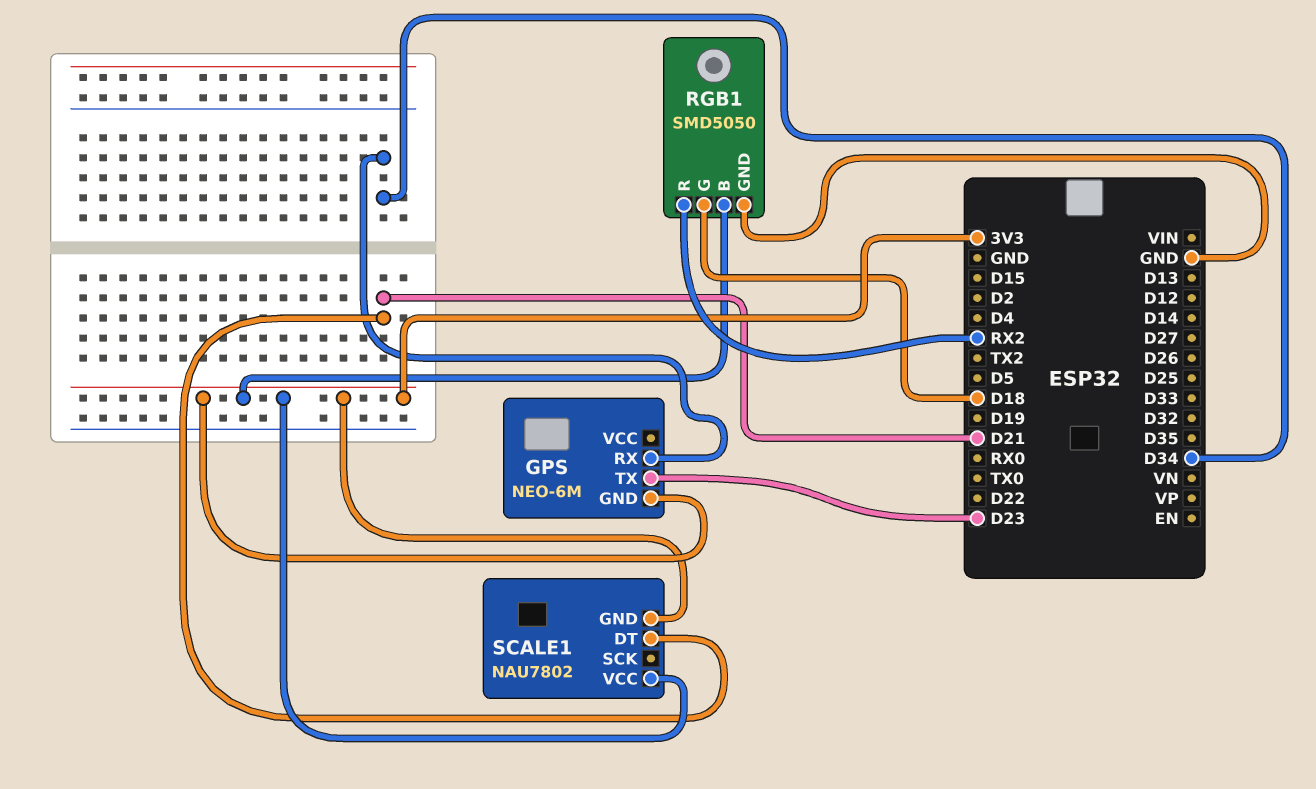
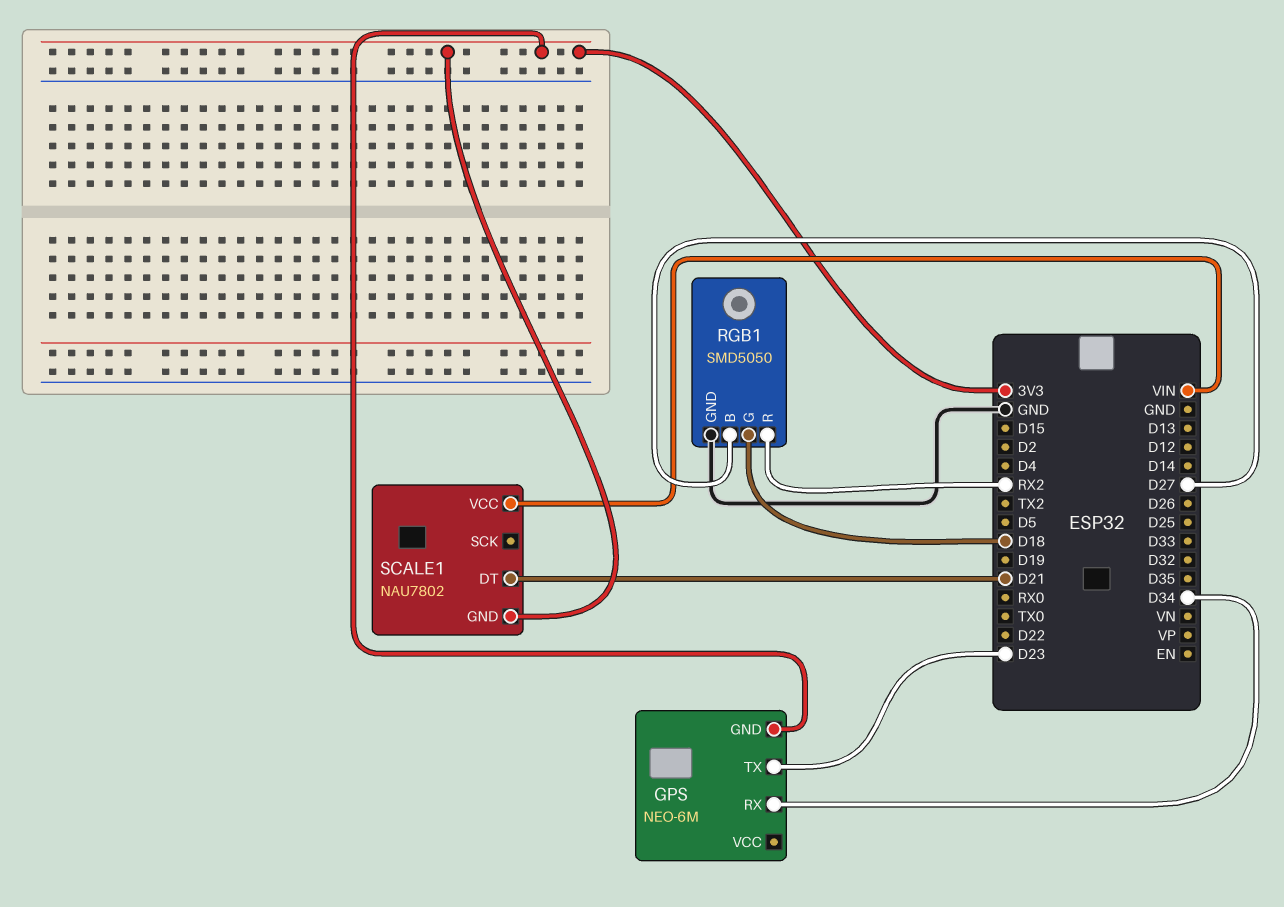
RGB1 pin B: 3V3 -> D27
SCALE1 pin VCC: 3V3 -> VIN

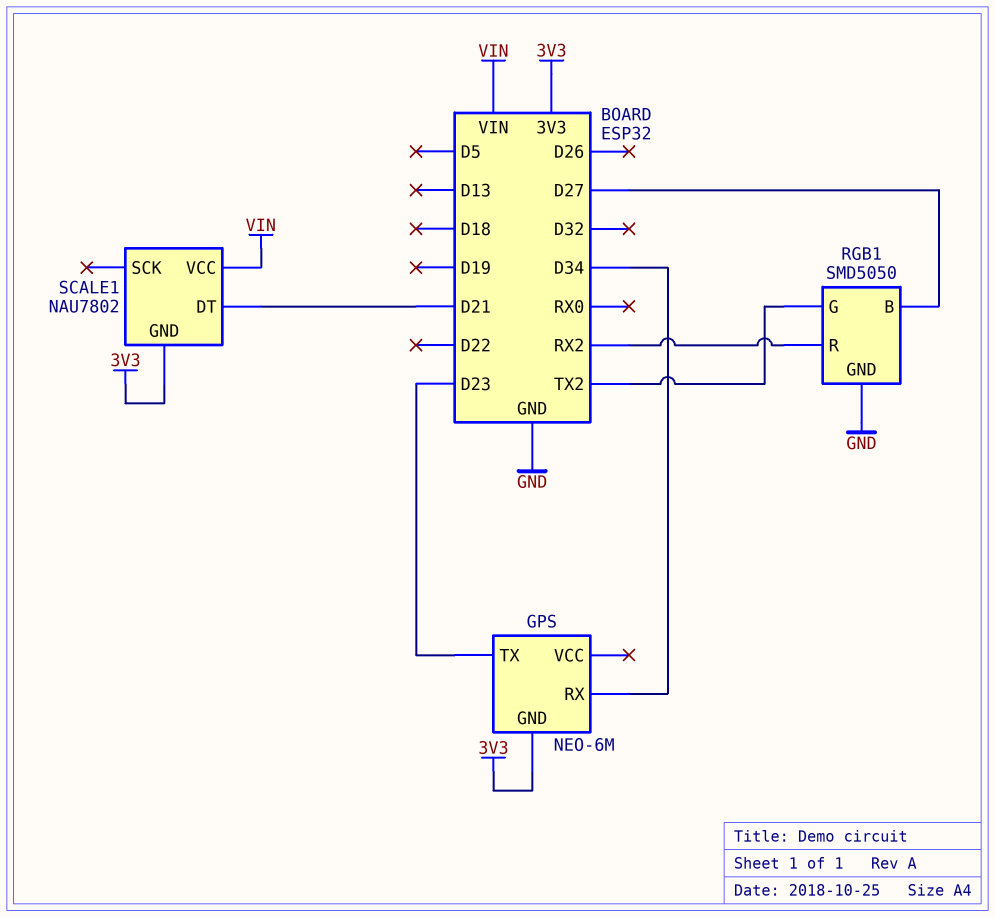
RGB1 pin G: D18 -> TX2

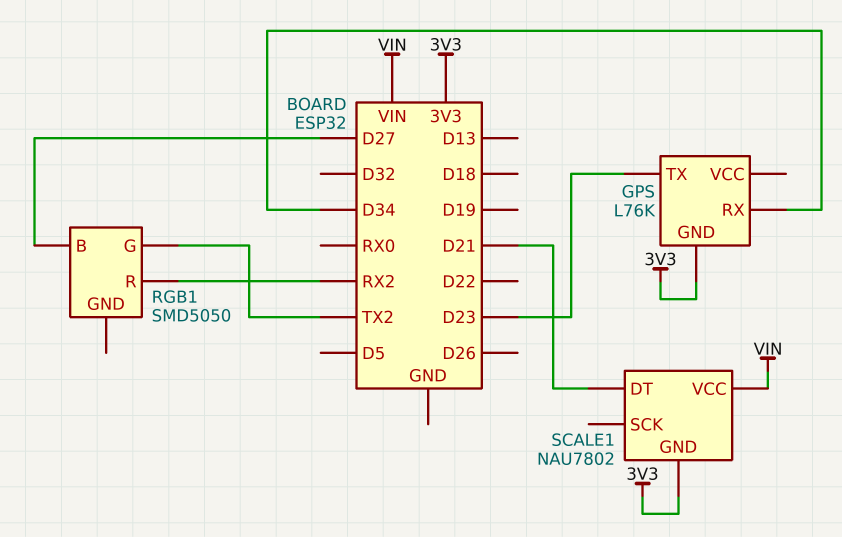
GPS: NEO-6M -> L76K
RGB1 pin GND: GND -> none

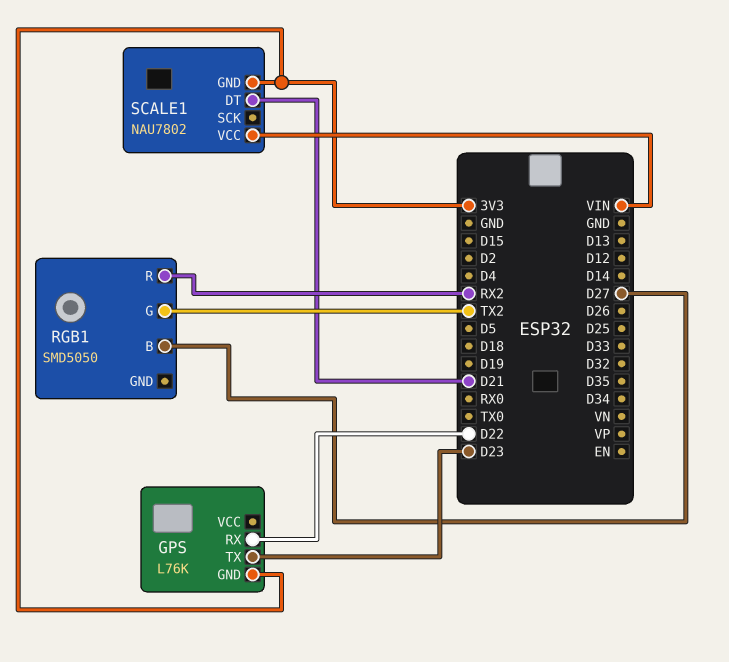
GPS pin RX: D34 -> D22

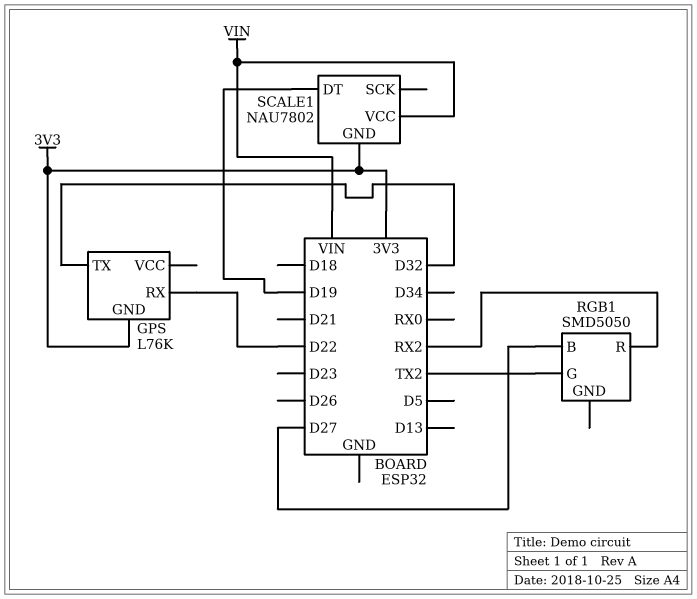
GPS pin TX: D23 -> D32
SCALE1 pin DT: D21 -> D19

